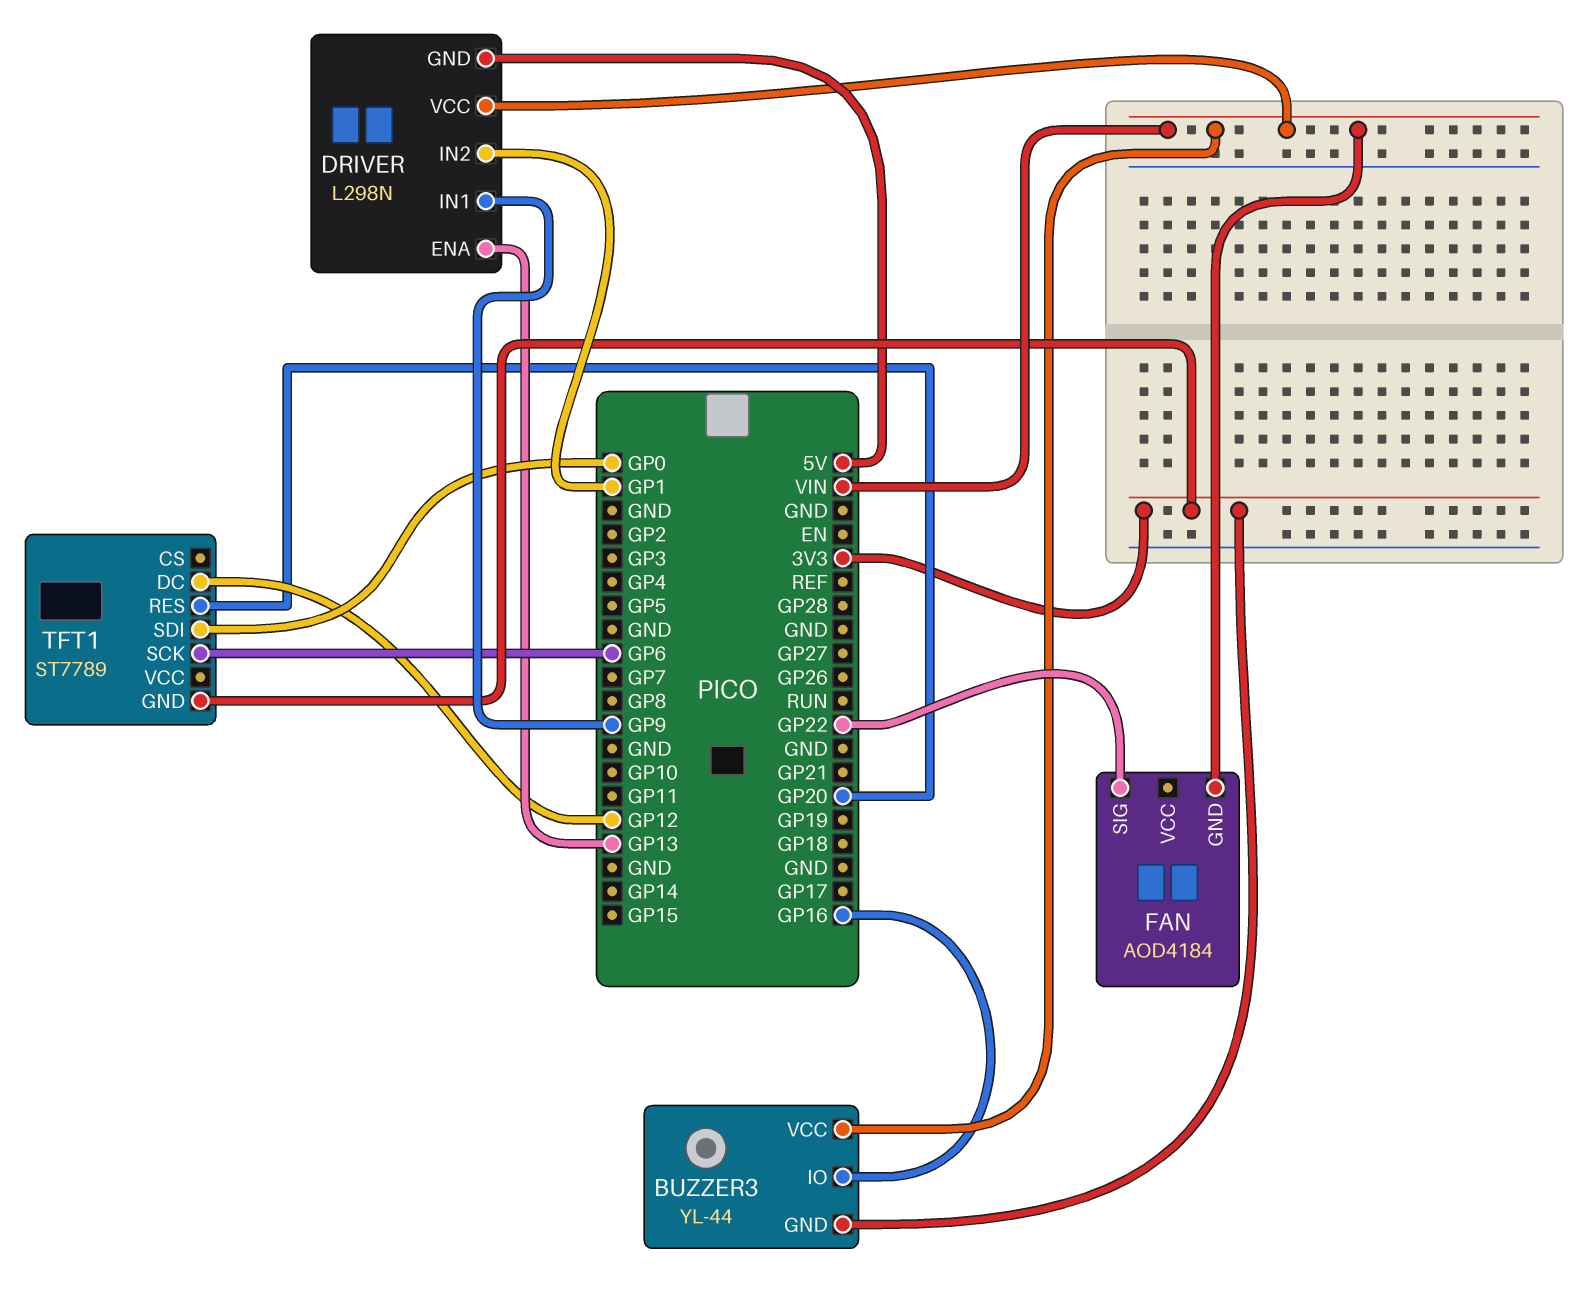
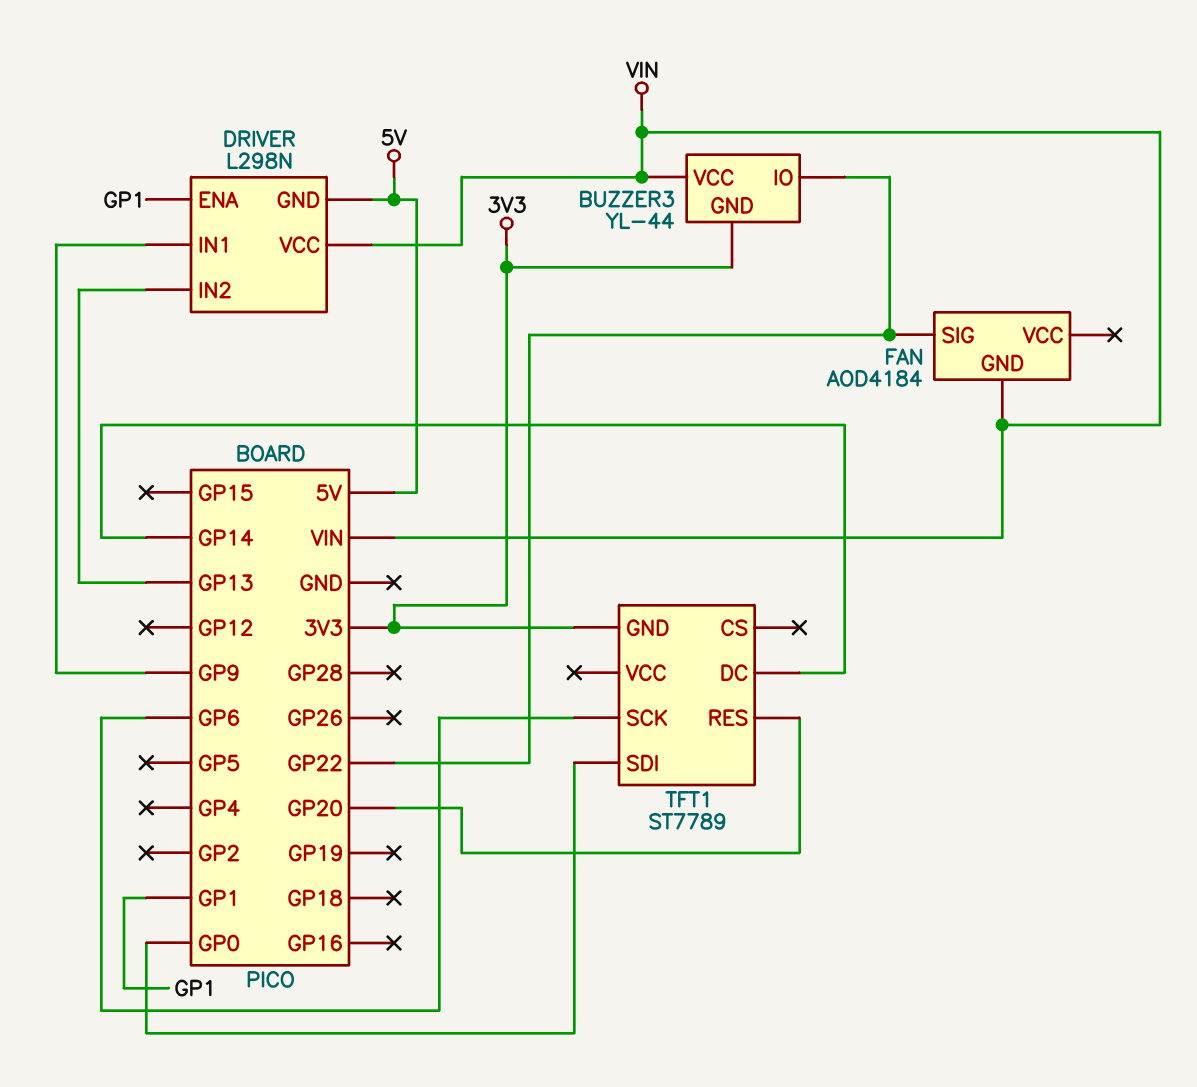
BUZZER3 pin IO: GP16 -> GP22
DRIVER pin ENA: GP13 -> GP1
DRIVER pin IN2: GP1 -> GP13
TFT1 pin DC: GP12 -> GP14

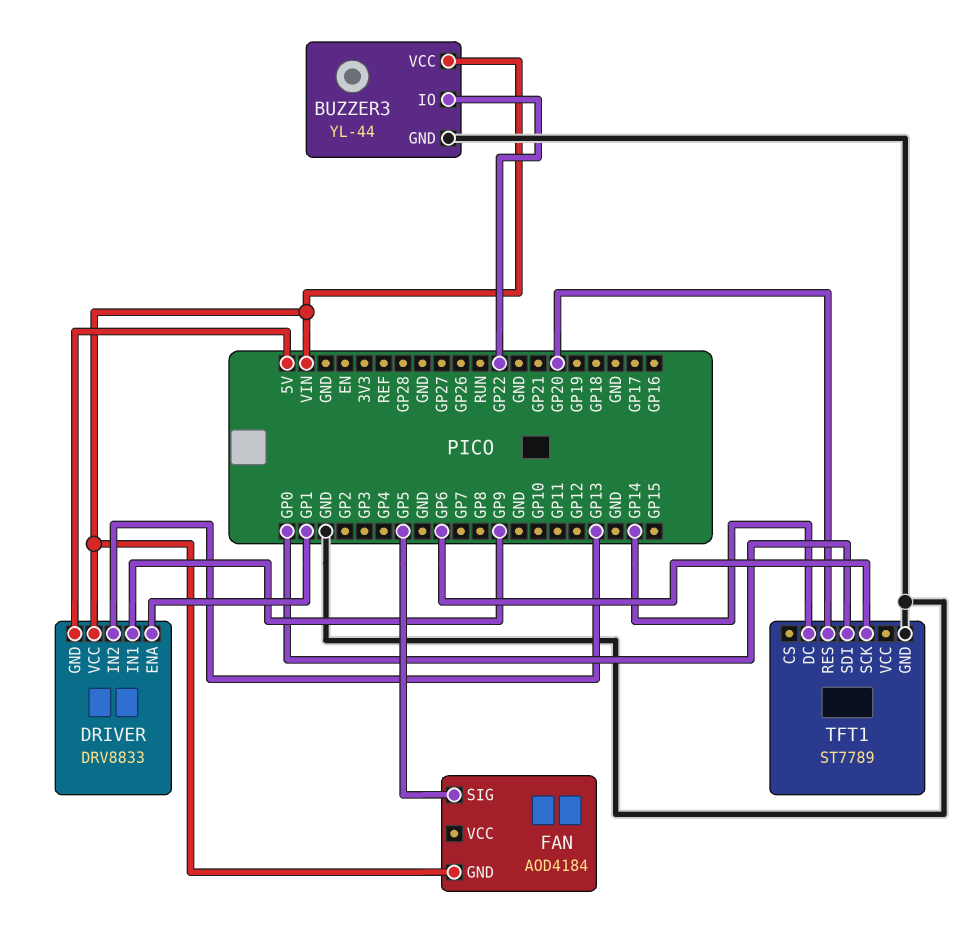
BUZZER3 pin GND: 3V3 -> GND
DRIVER: L298N -> DRV8833
FAN pin SIG: GP22 -> GP5
TFT1 pin GND: 3V3 -> GND

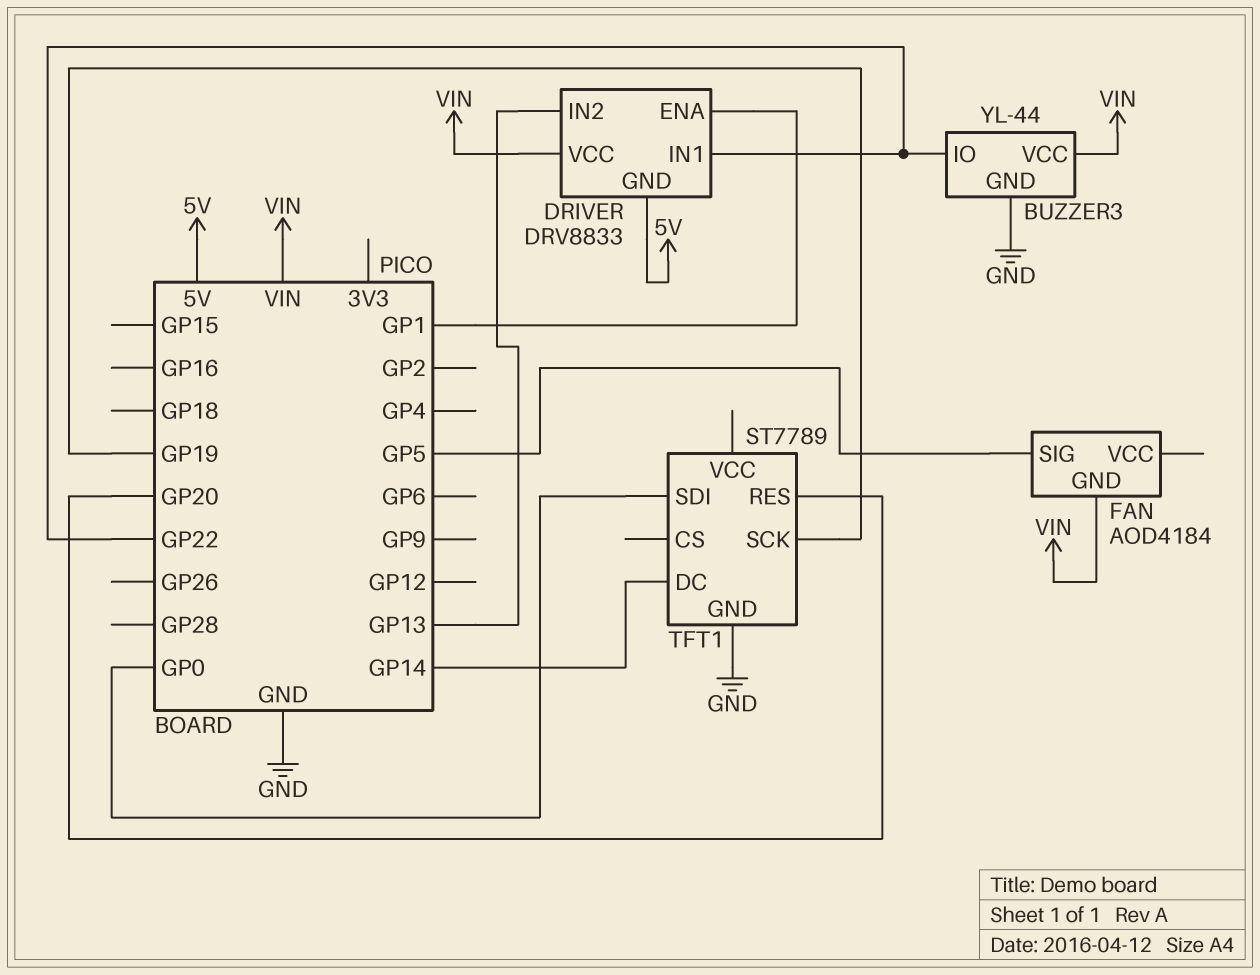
DRIVER pin IN1: GP9 -> GP22
TFT1 pin SCK: GP6 -> GP19

